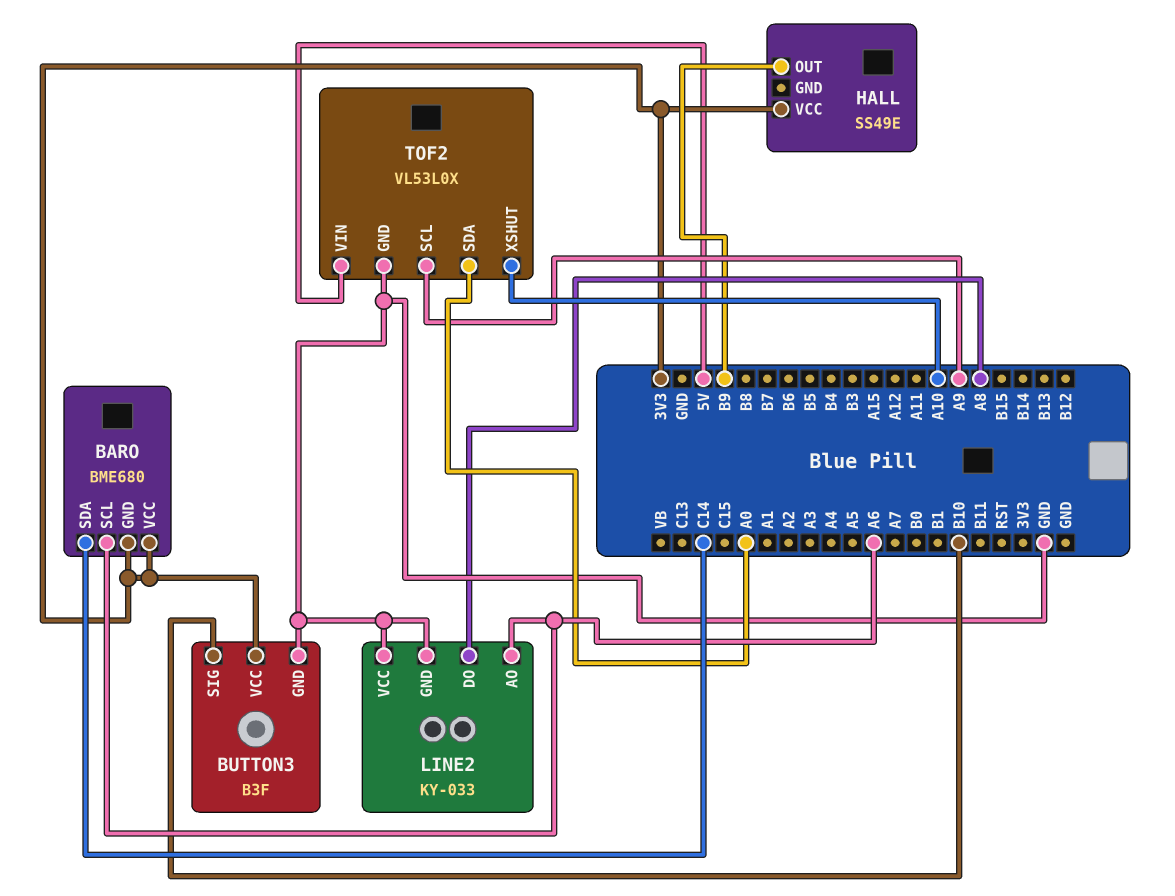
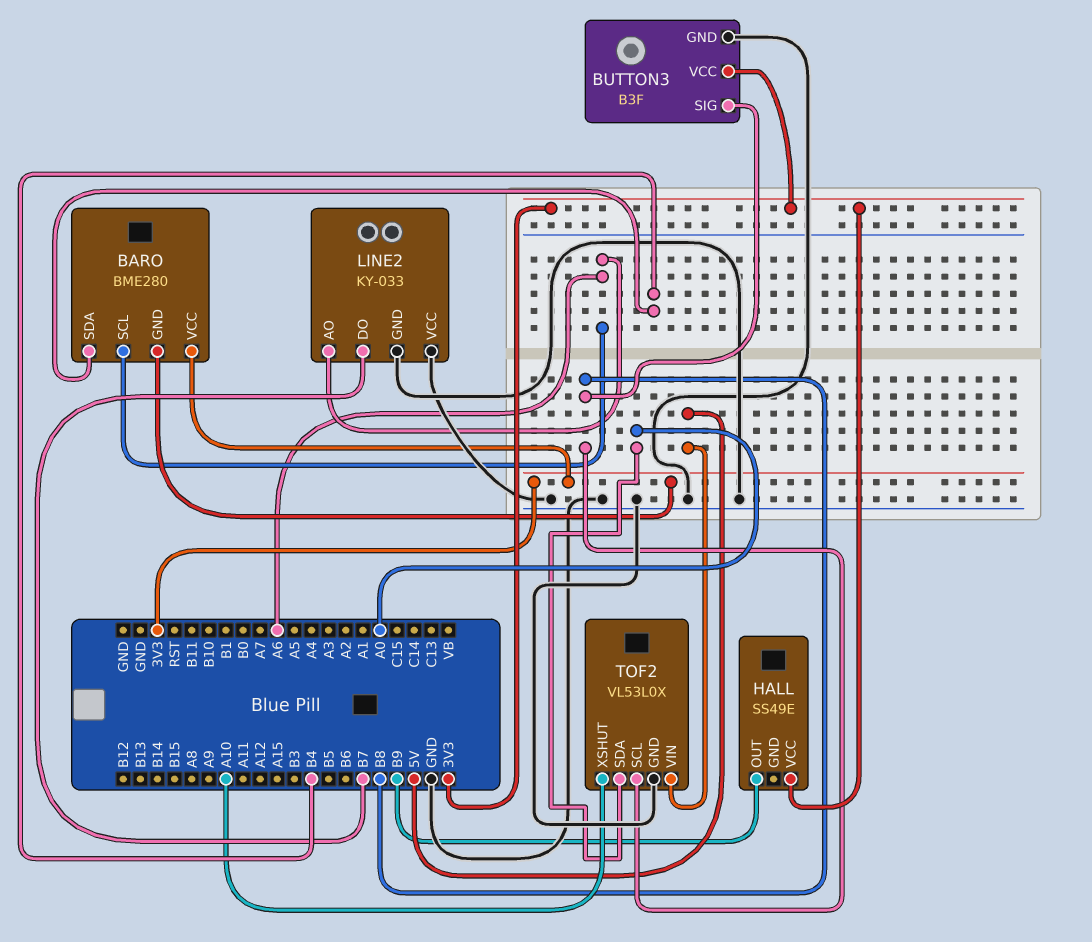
BARO: BME680 -> BME280
BARO pin SDA: C14 -> B4
BUTTON3 pin SIG: B10 -> B8
LINE2 pin DO: A8 -> B7
TOF2 pin SCL: A9 -> B8

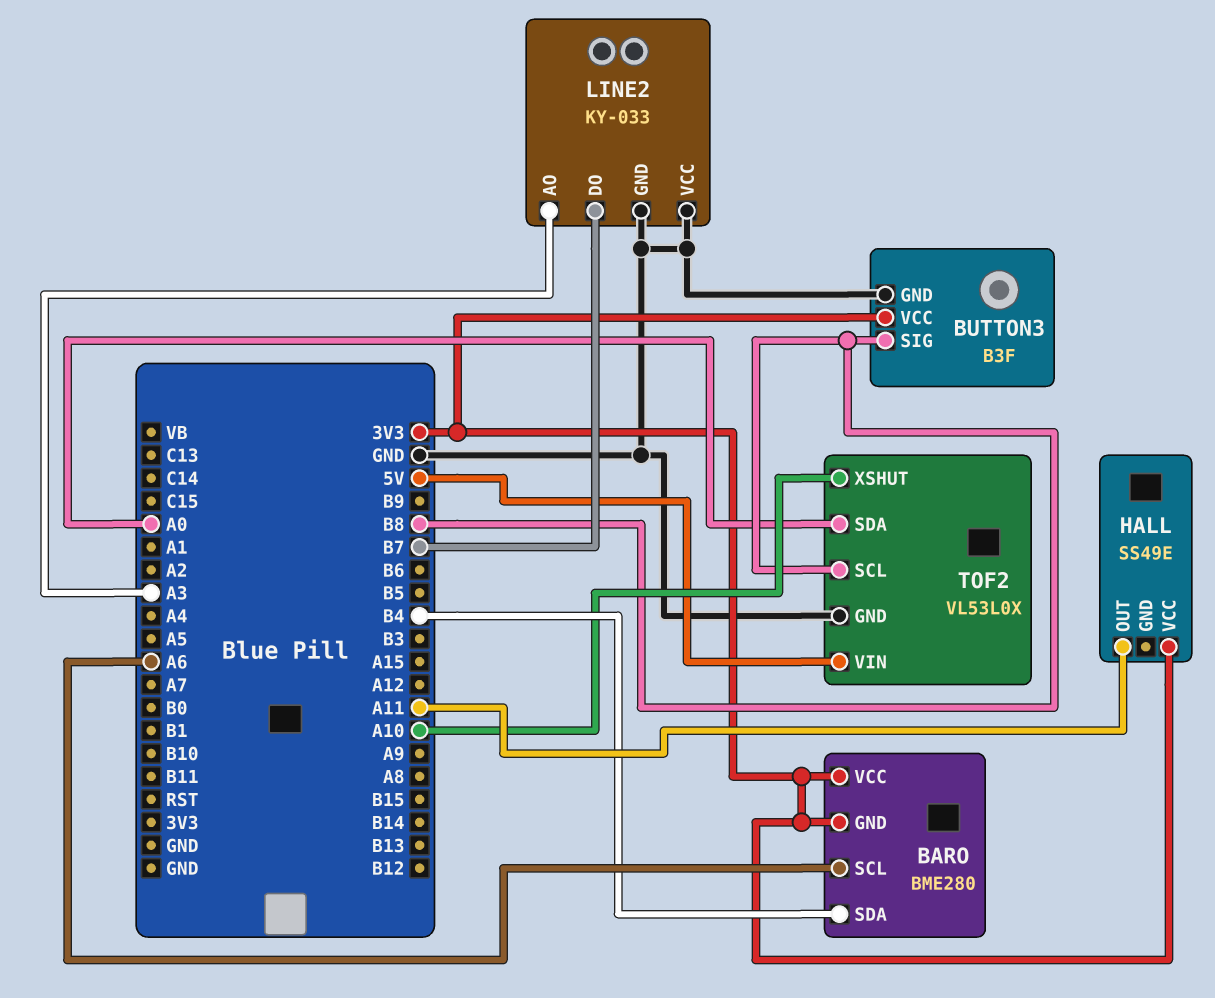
HALL pin OUT: B9 -> A11
LINE2 pin AO: A6 -> A3

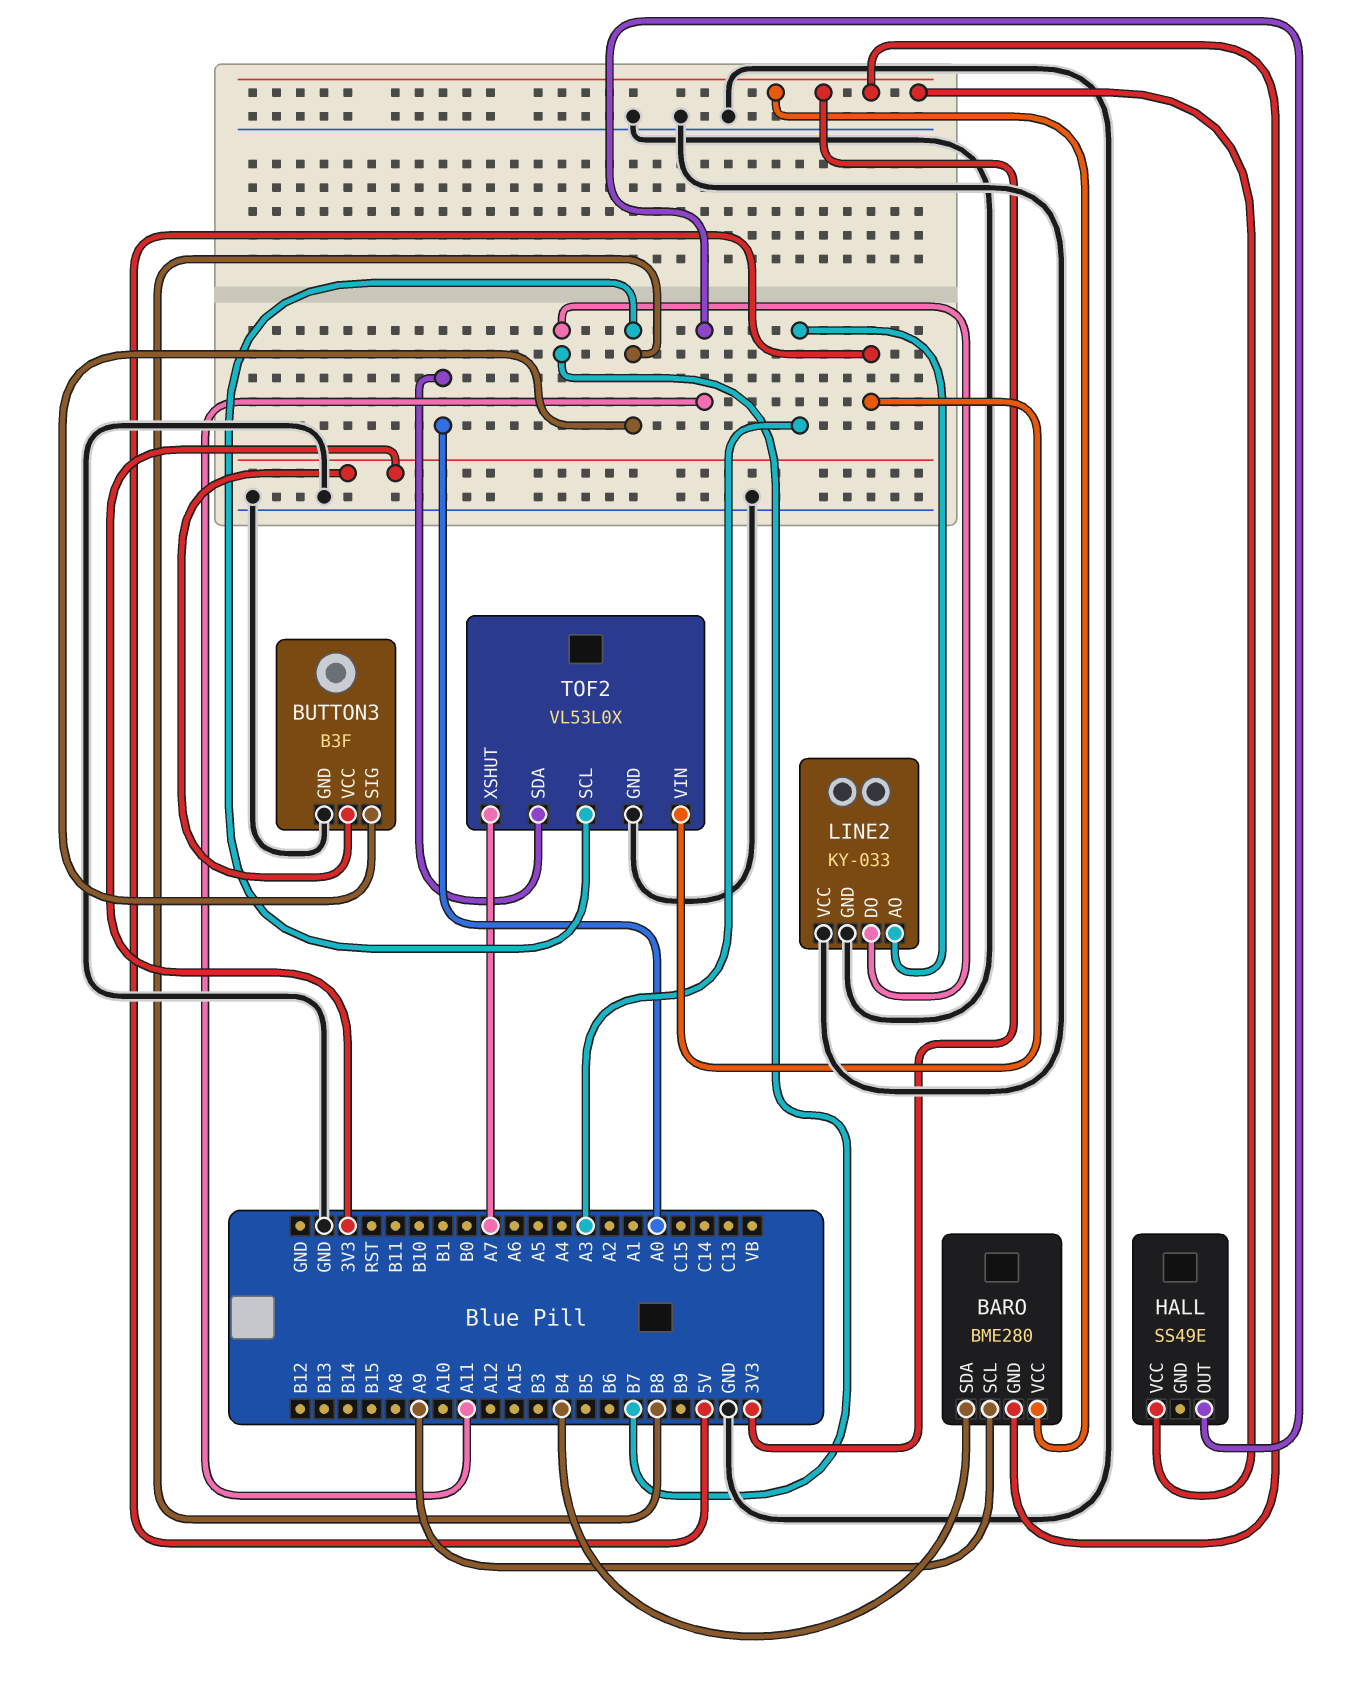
BARO pin SCL: A6 -> A9
TOF2 pin XSHUT: A10 -> A7

